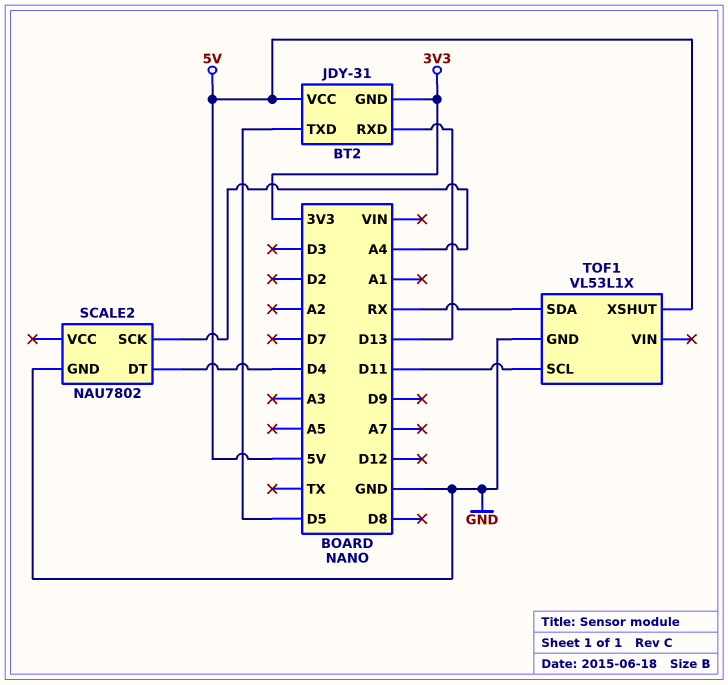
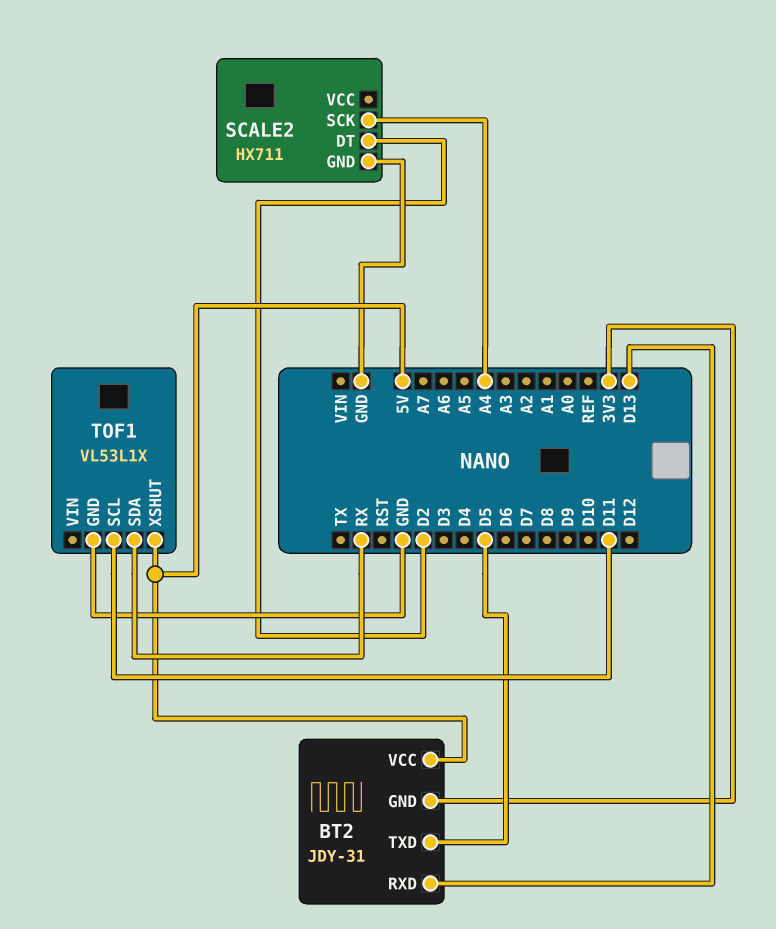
SCALE2: NAU7802 -> HX711
SCALE2 pin DT: D4 -> D2

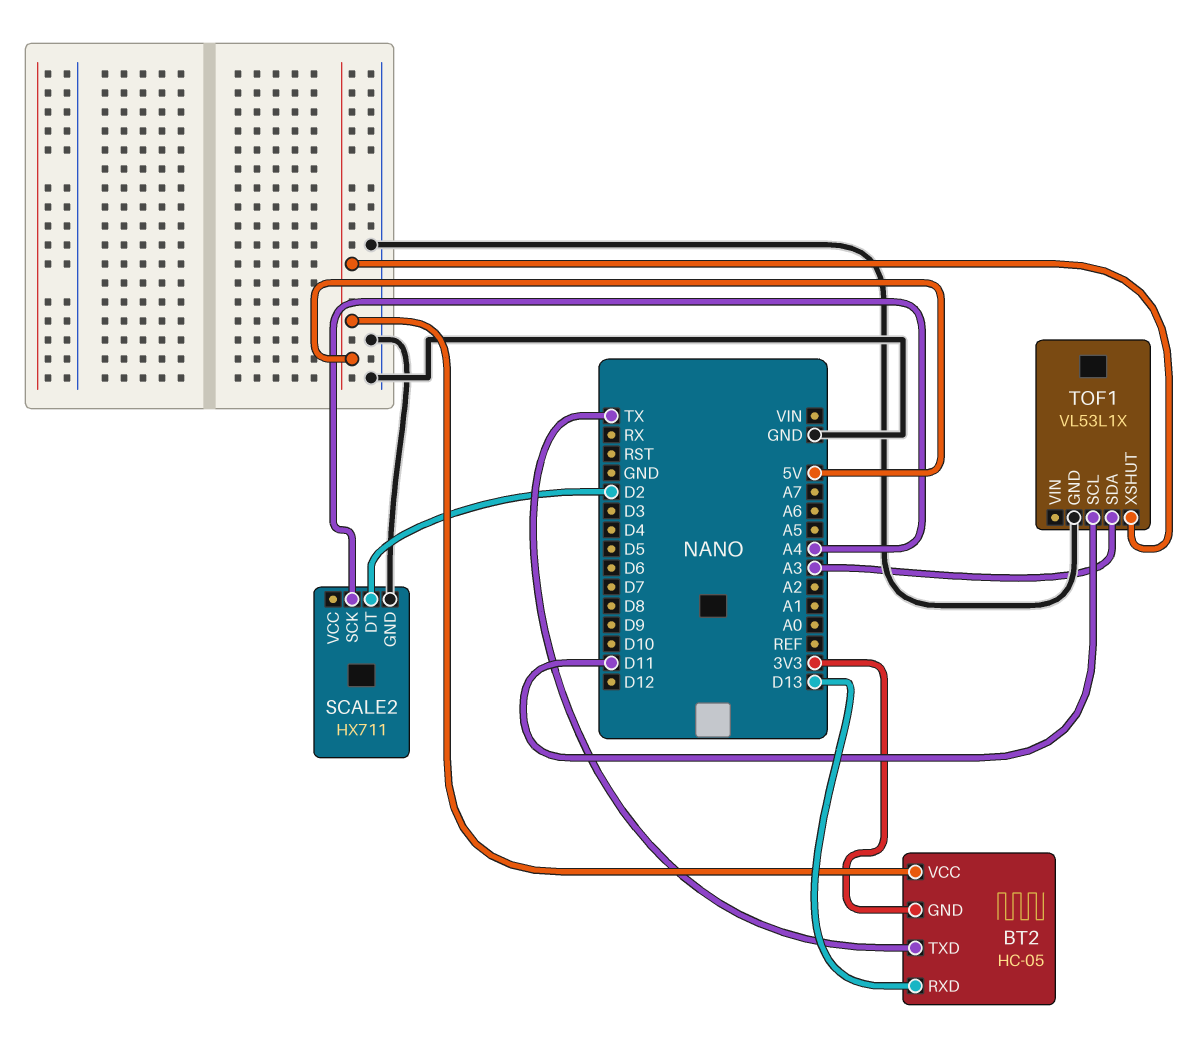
BT2: JDY-31 -> HC-05
BT2 pin TXD: D5 -> TX
TOF1 pin SDA: RX -> A3

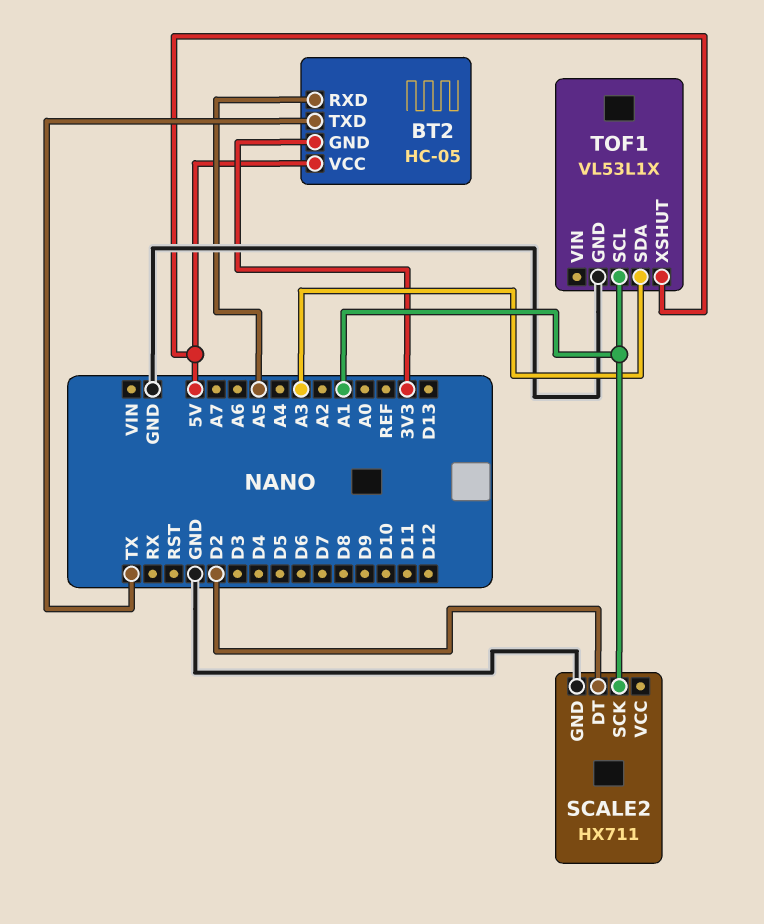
BT2 pin RXD: D13 -> A5
SCALE2 pin SCK: A4 -> A1
TOF1 pin SCL: D11 -> A1

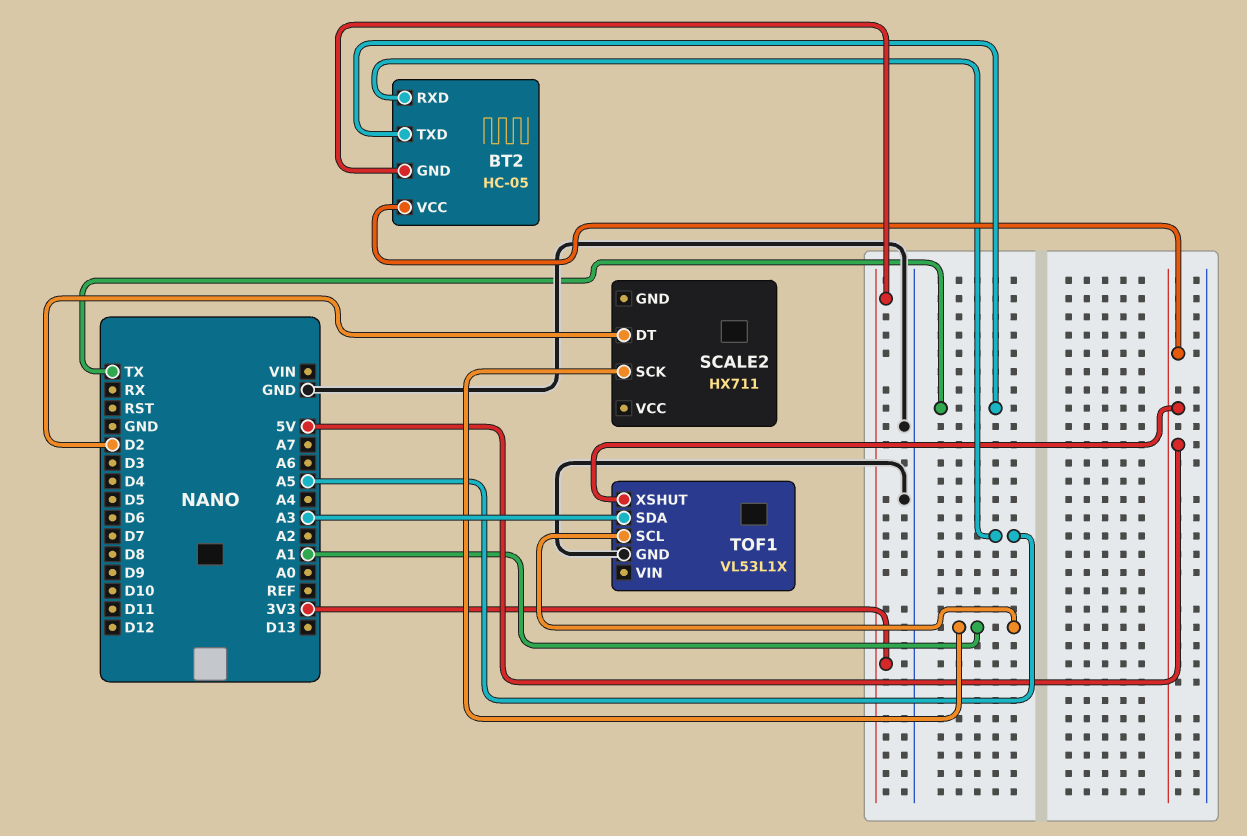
SCALE2 pin GND: GND -> none

